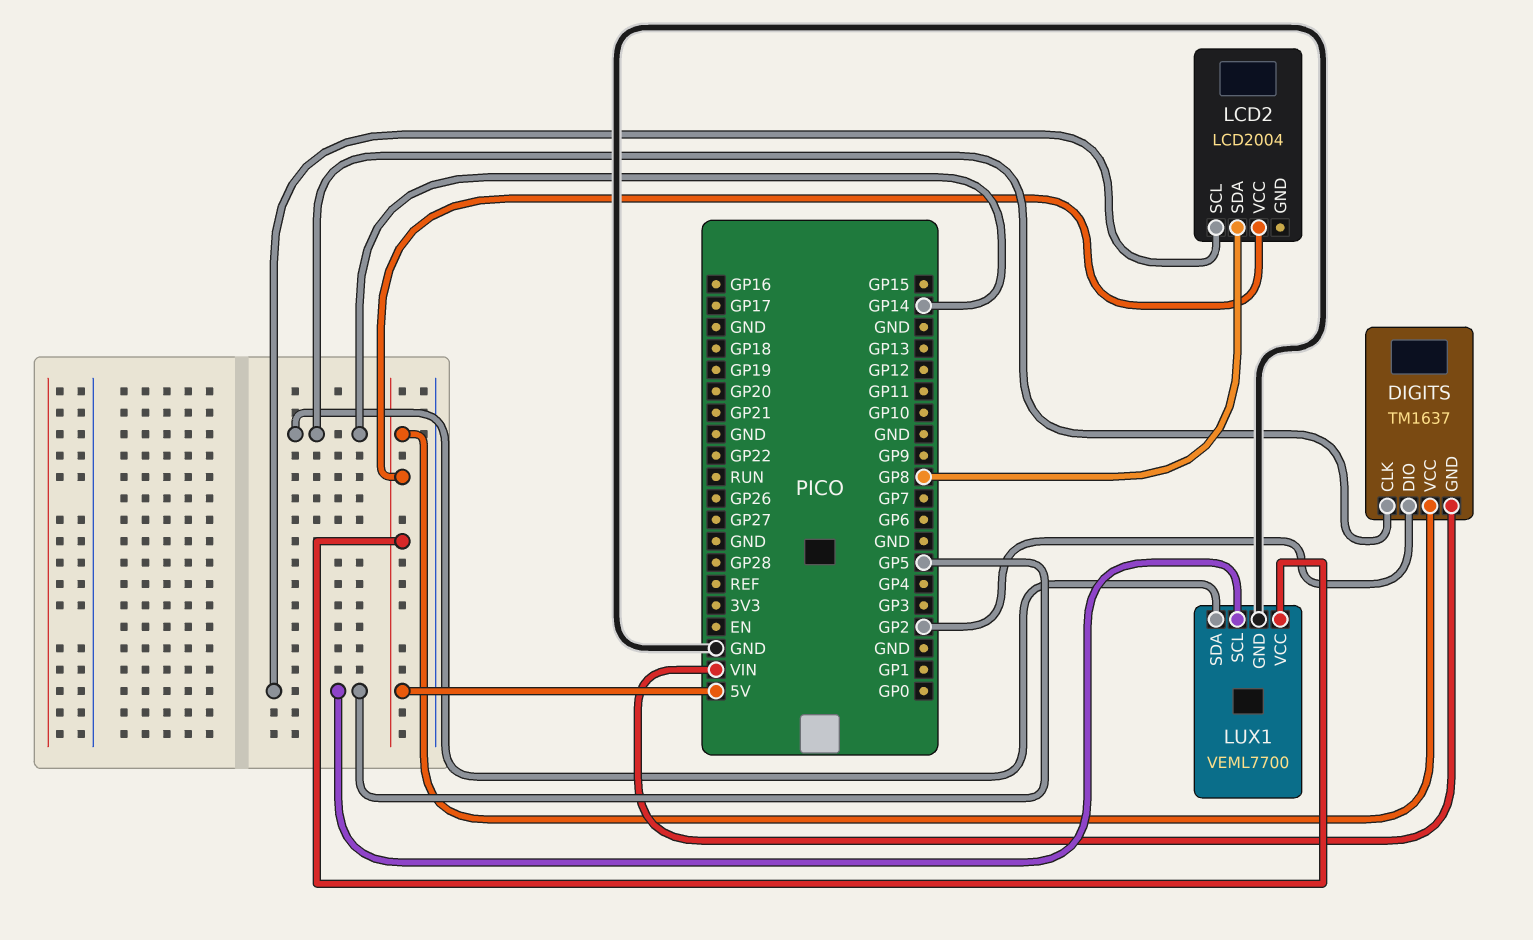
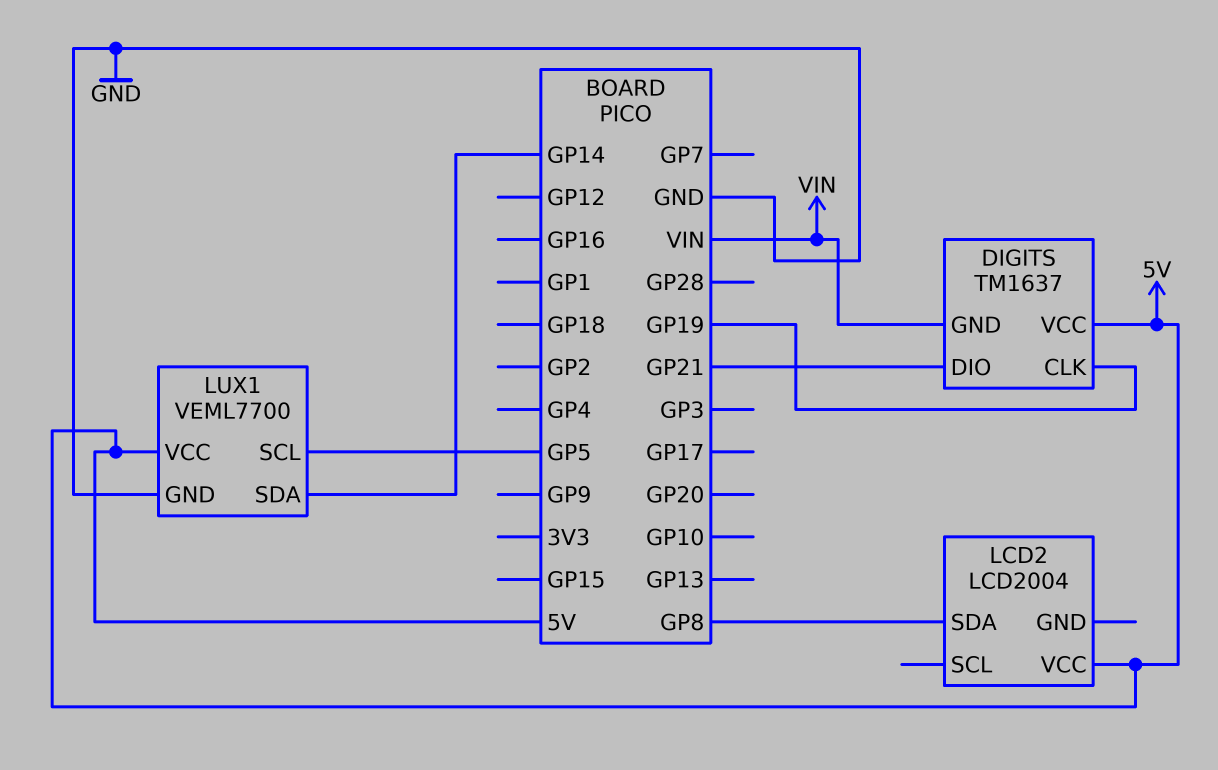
DIGITS pin CLK: GP14 -> GP19
DIGITS pin DIO: GP2 -> GP21
LCD2 pin SCL: GP5 -> none

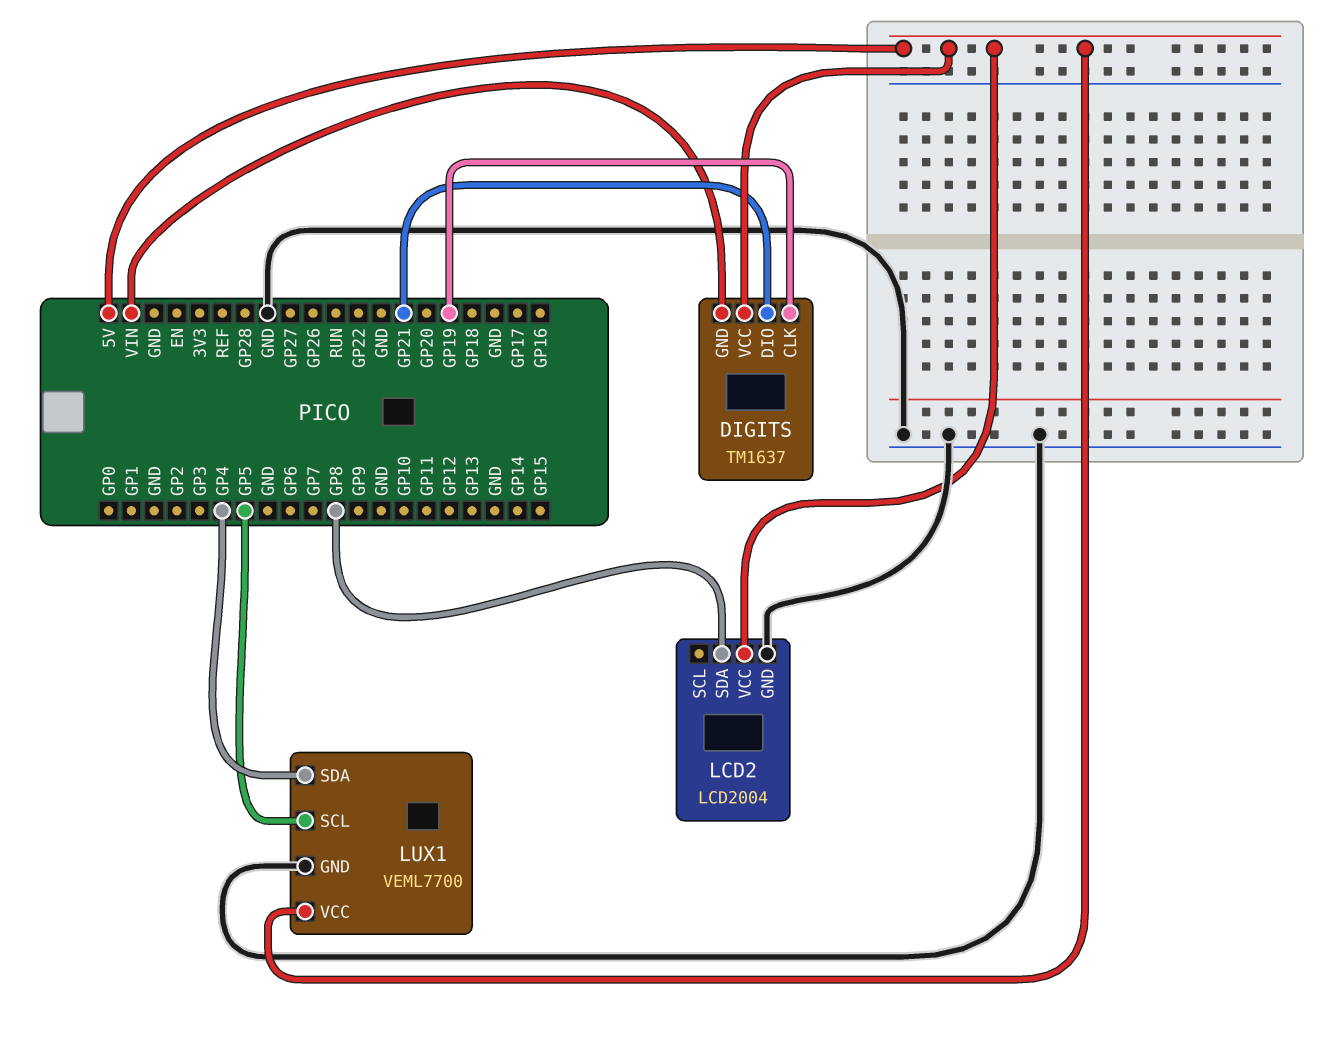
LCD2 pin GND: none -> GND
LUX1 pin SDA: GP14 -> GP4

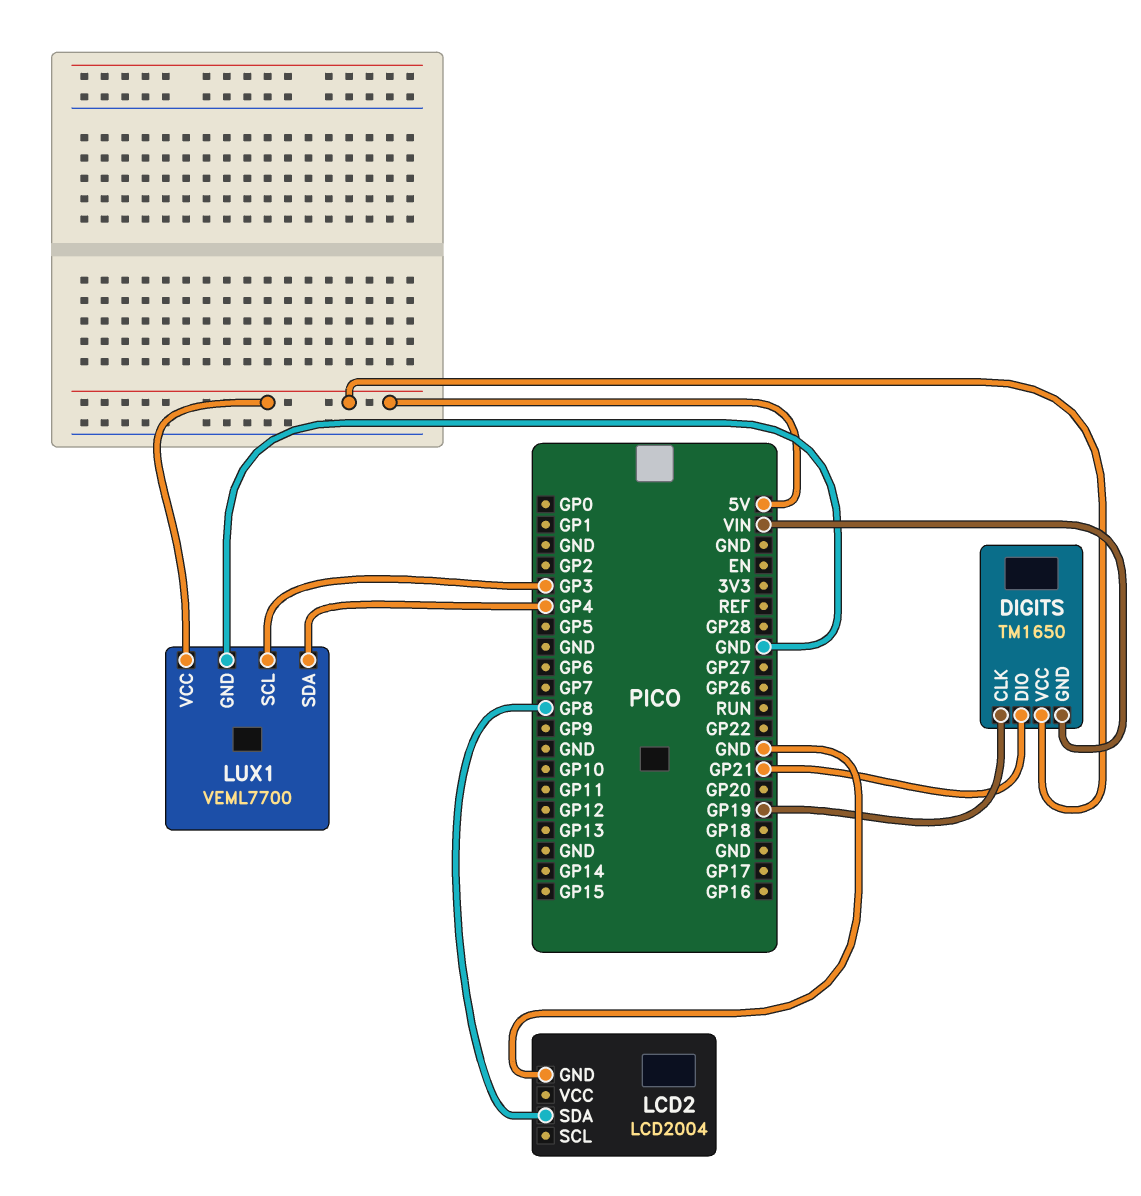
DIGITS: TM1637 -> TM1650
LCD2 pin VCC: 5V -> none
LUX1 pin SCL: GP5 -> GP3

